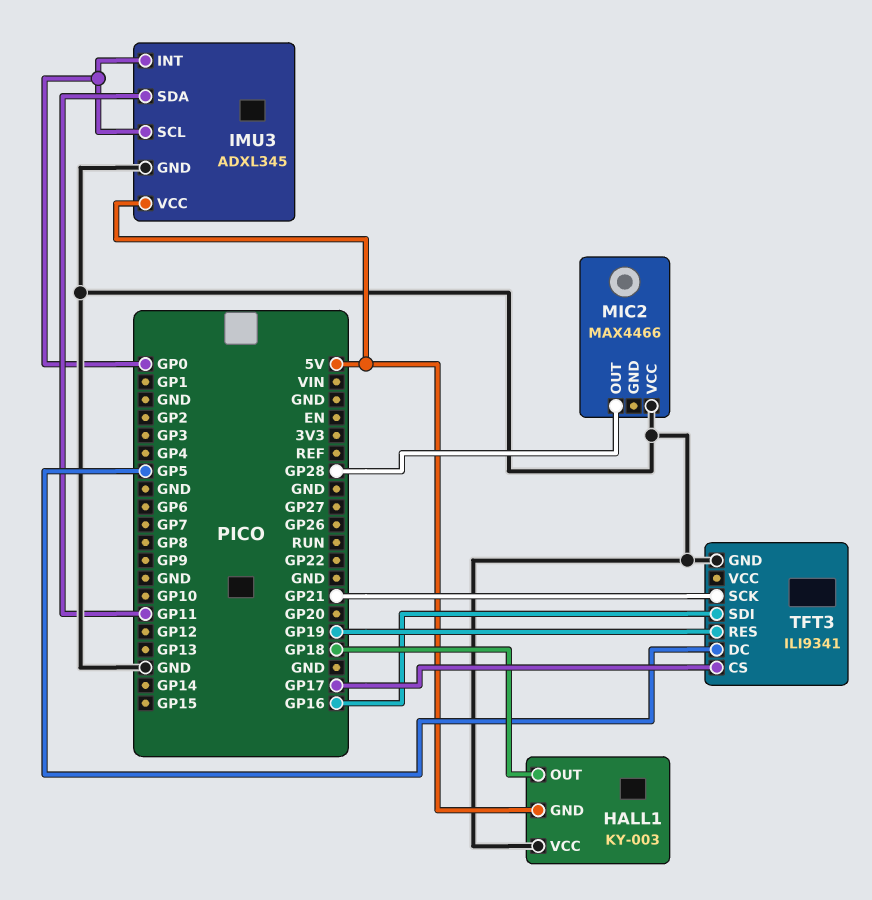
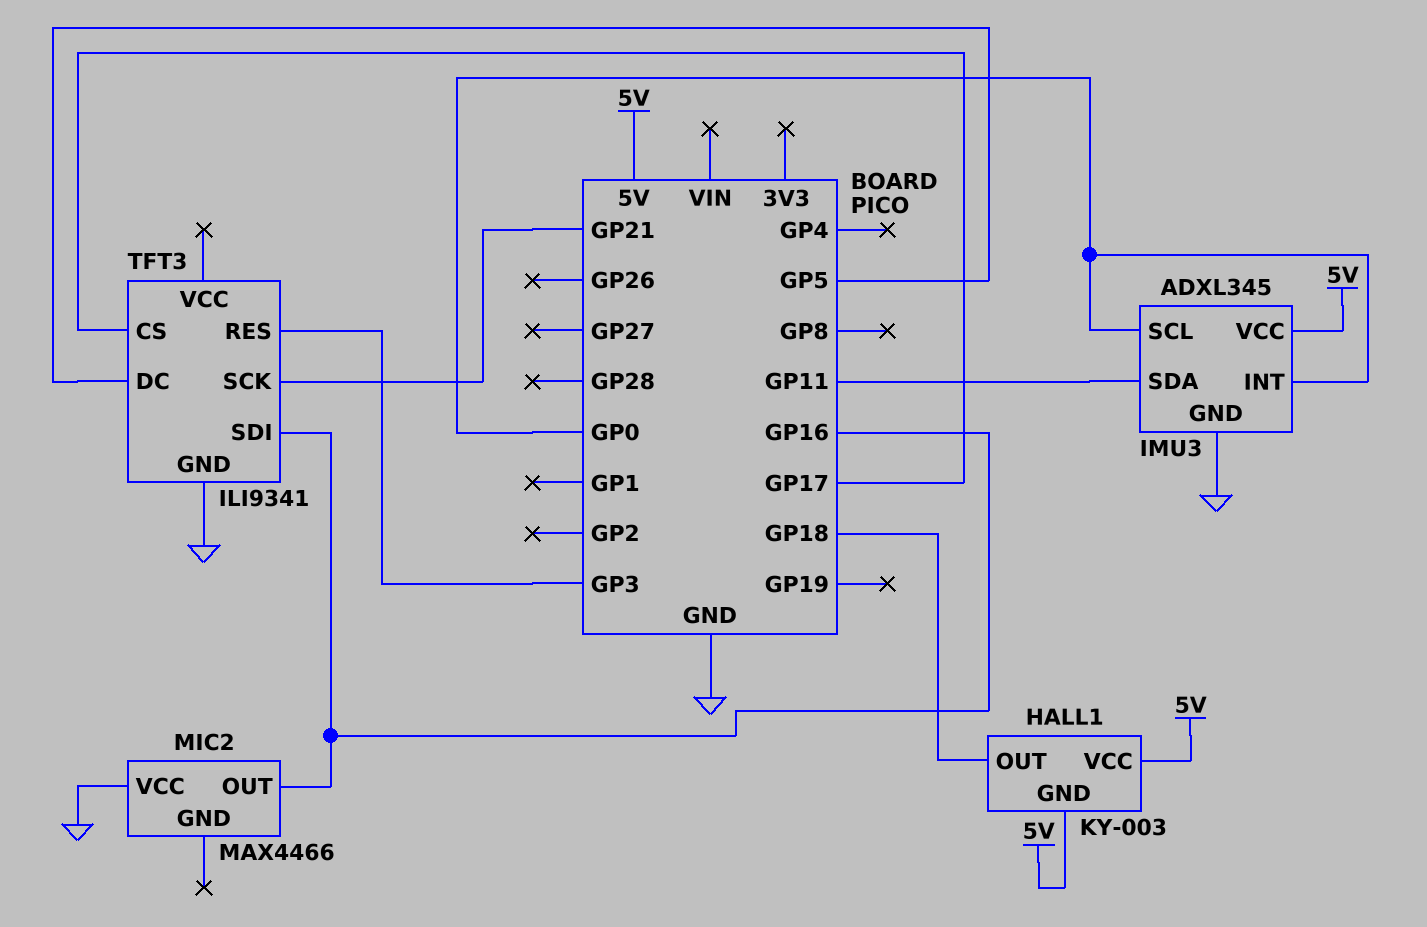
HALL1 pin VCC: GND -> 5V
MIC2 pin OUT: GP28 -> GP16
TFT3 pin RES: GP19 -> GP3

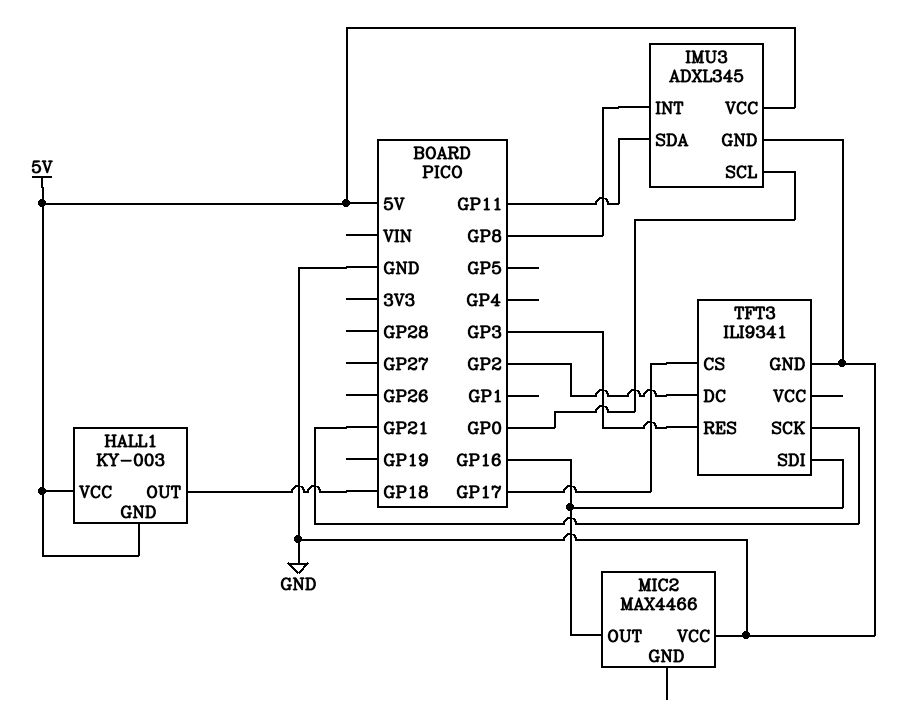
IMU3 pin INT: GP0 -> GP8
TFT3 pin DC: GP5 -> GP2

